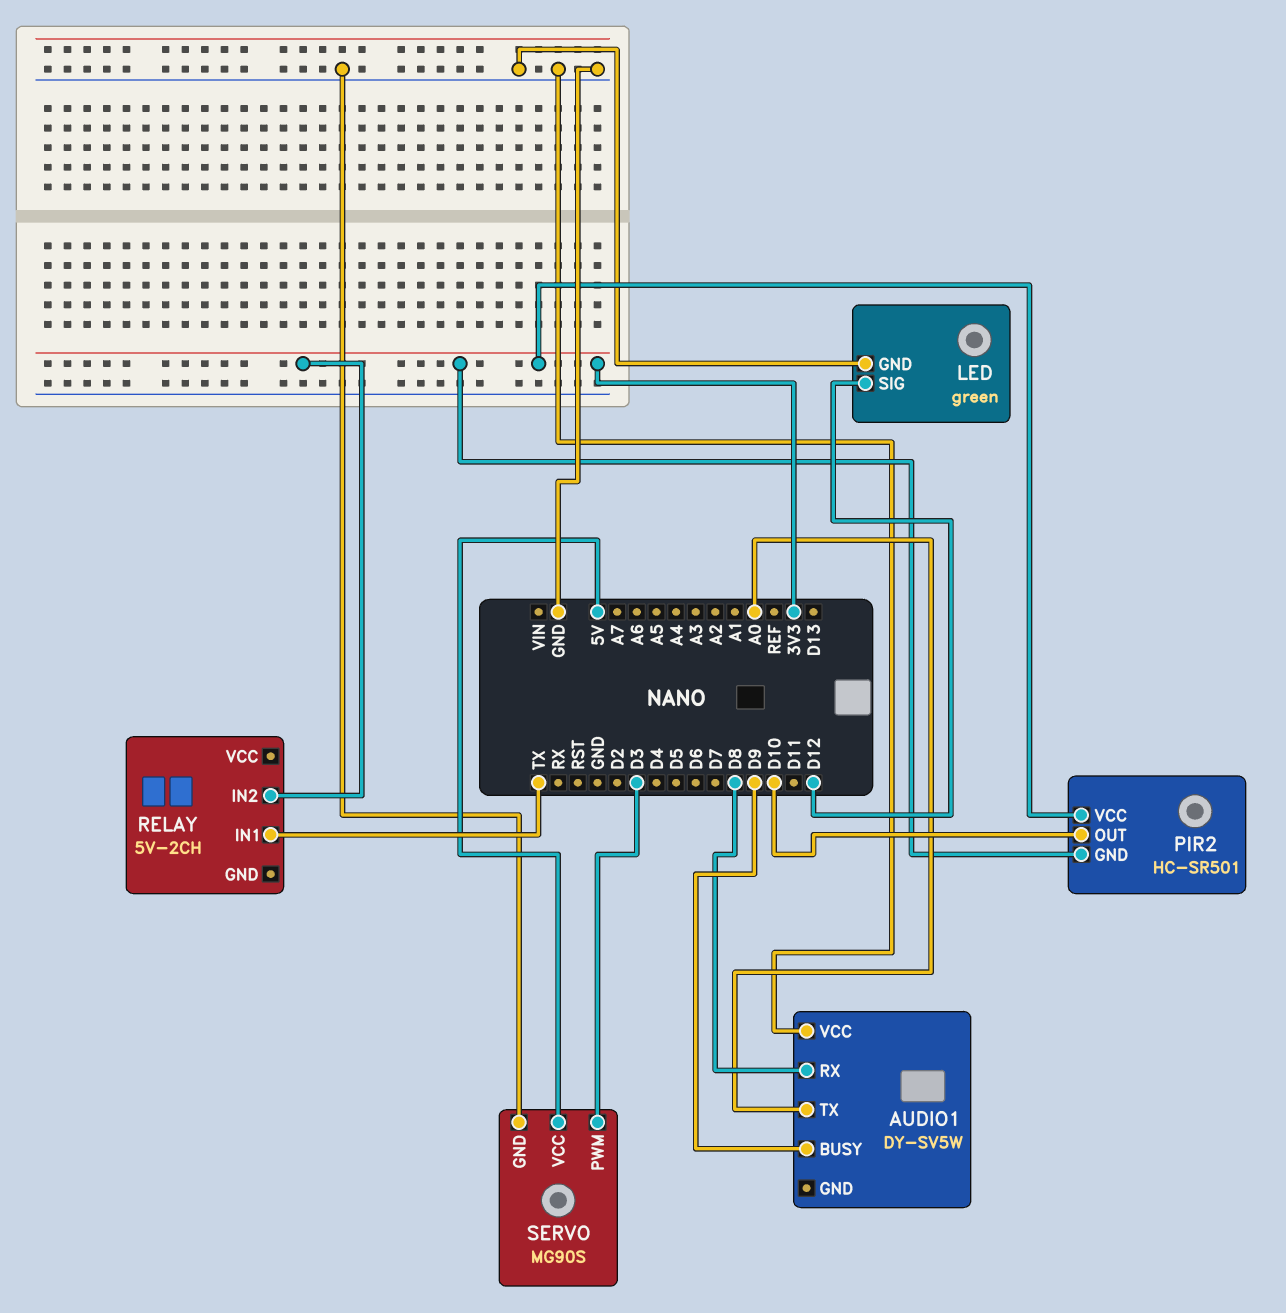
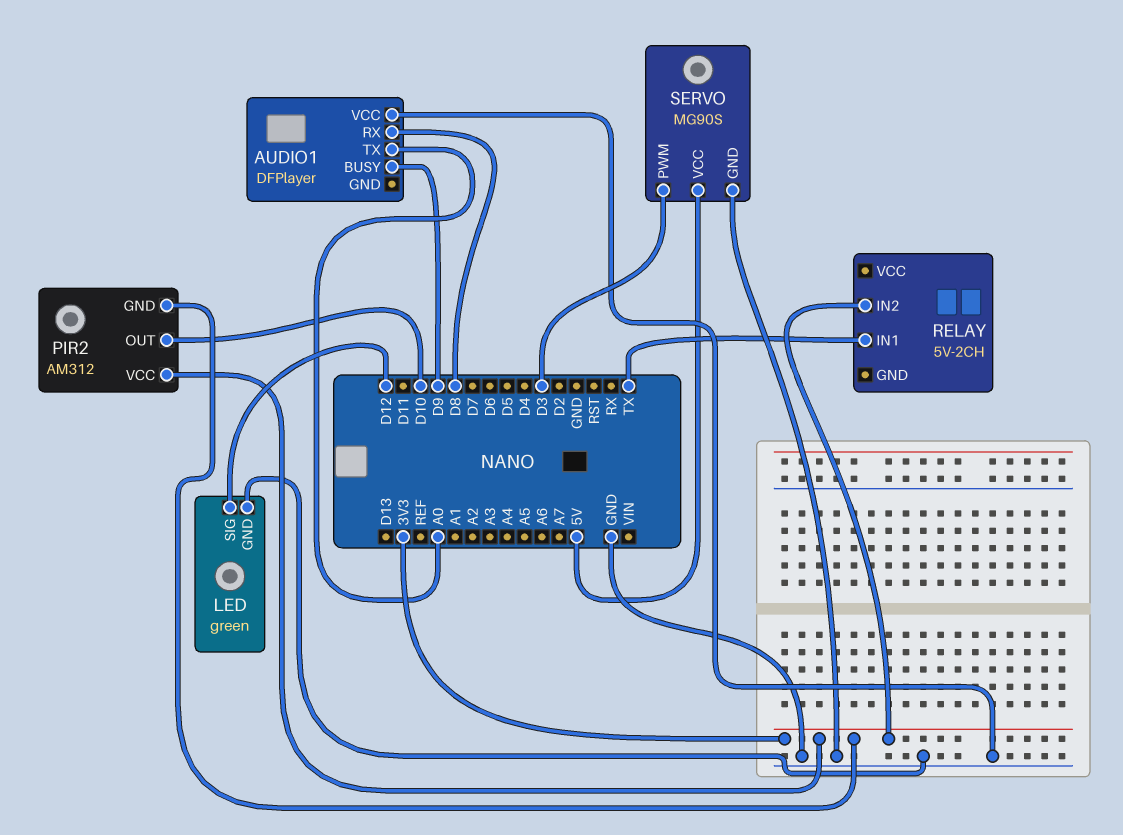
AUDIO1: DY-SV5W -> DFPlayer
PIR2: HC-SR501 -> AM312

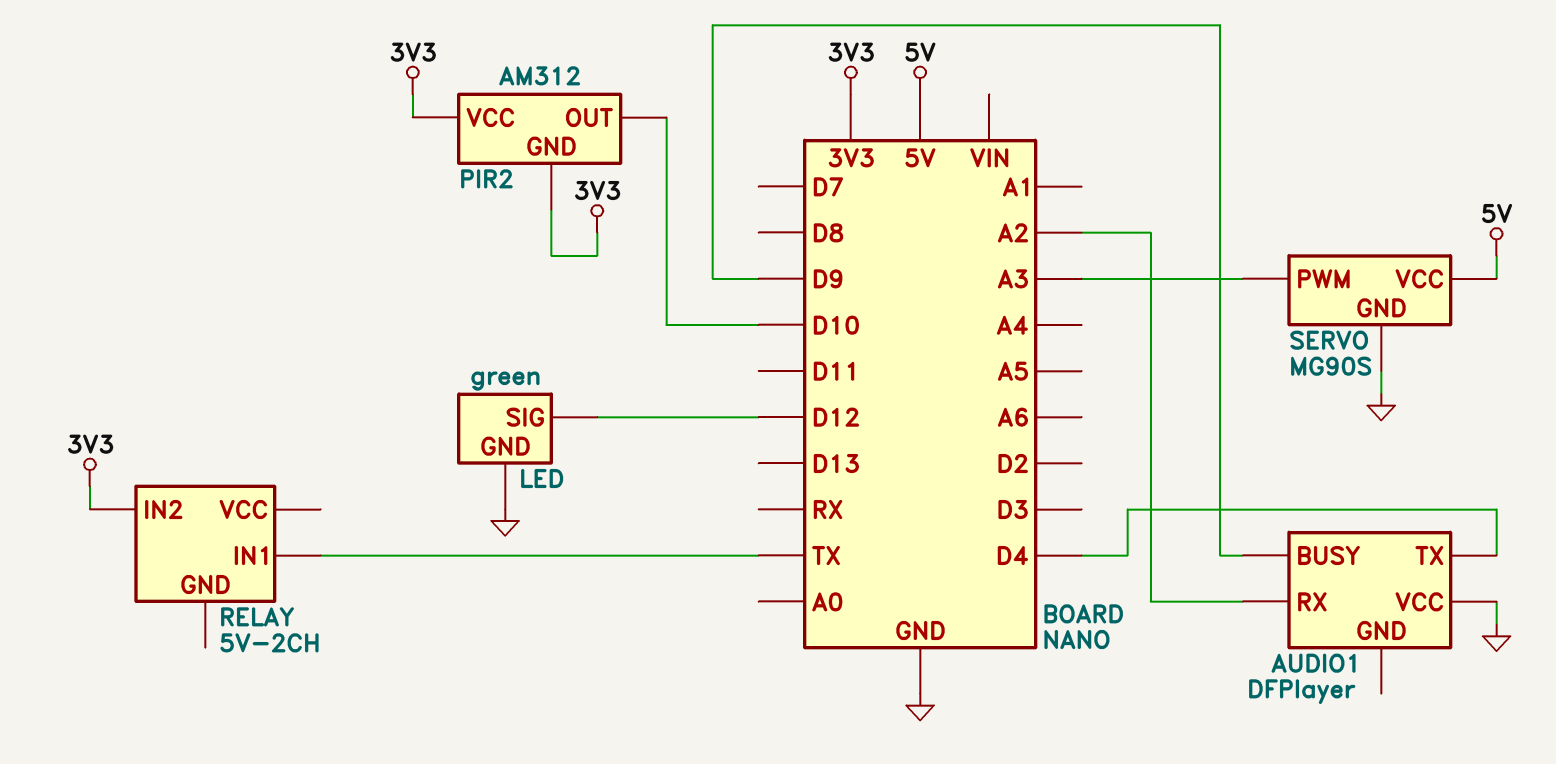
AUDIO1 pin RX: D8 -> A2
AUDIO1 pin TX: A0 -> D4
SERVO pin PWM: D3 -> A3

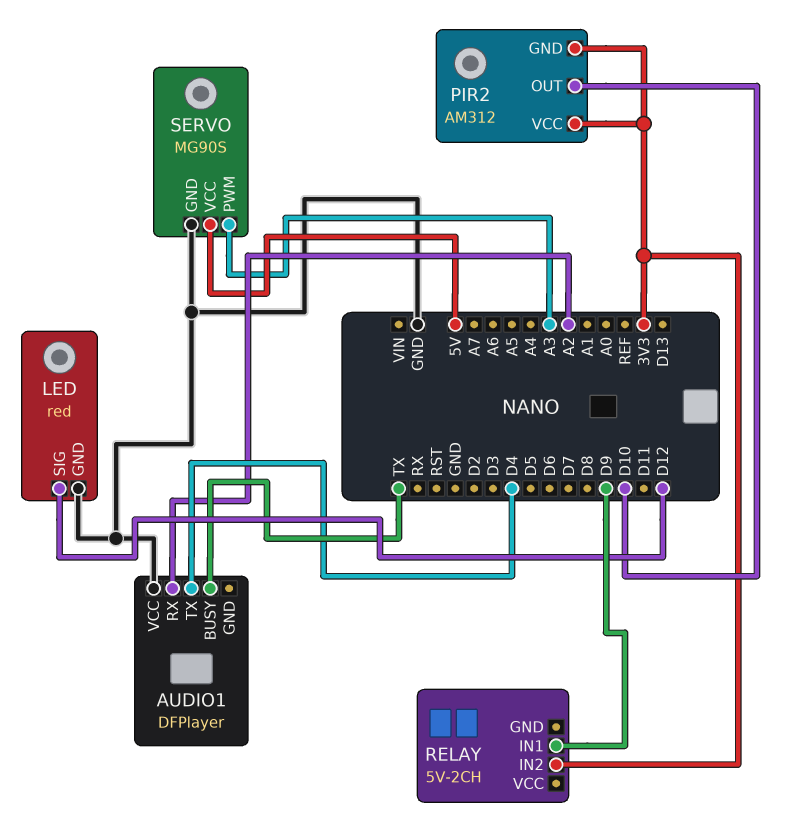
AUDIO1 pin BUSY: D9 -> TX
LED: green -> red
RELAY pin IN1: TX -> D9

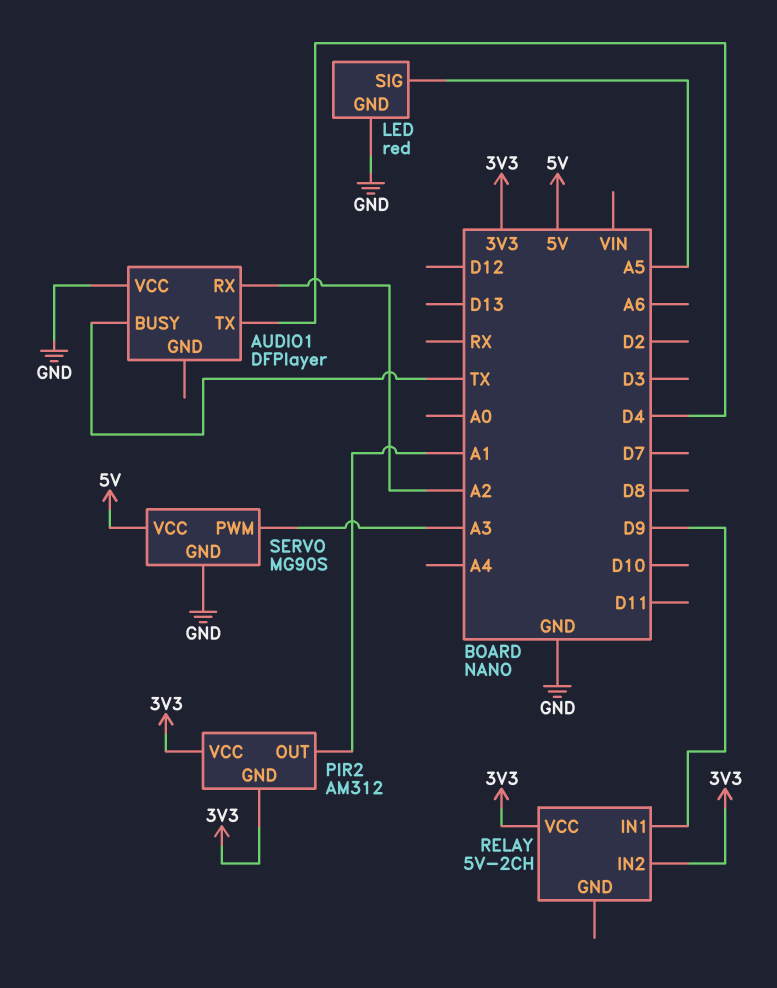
LED pin SIG: D12 -> A5
PIR2 pin OUT: D10 -> A1
RELAY pin VCC: none -> 3V3

